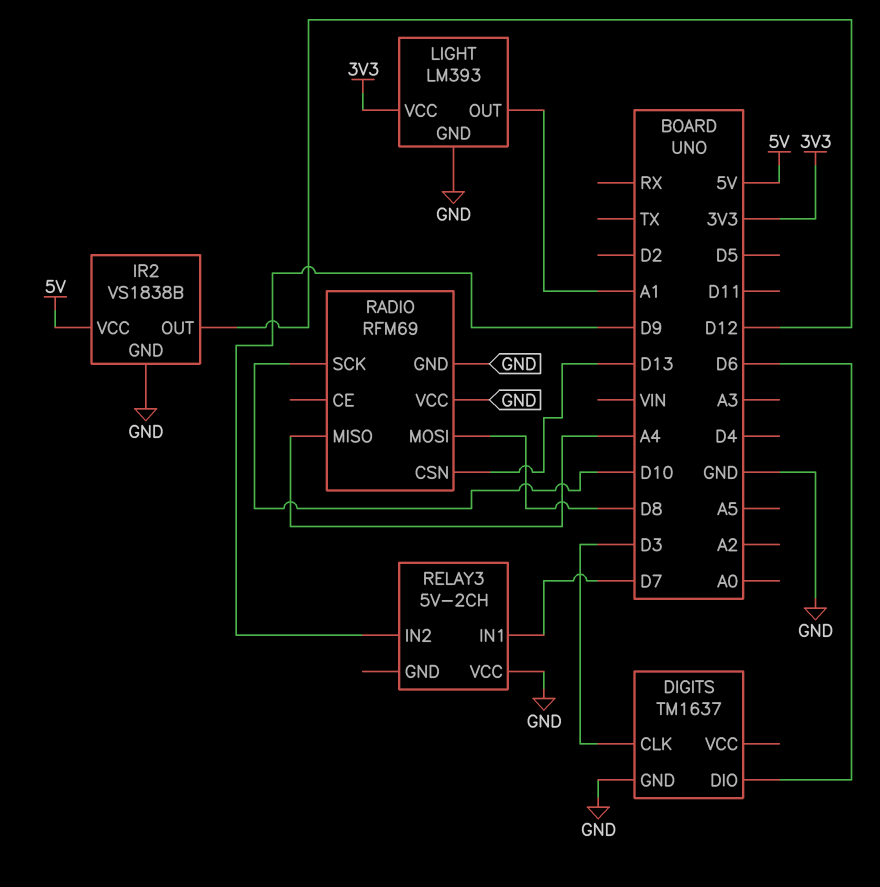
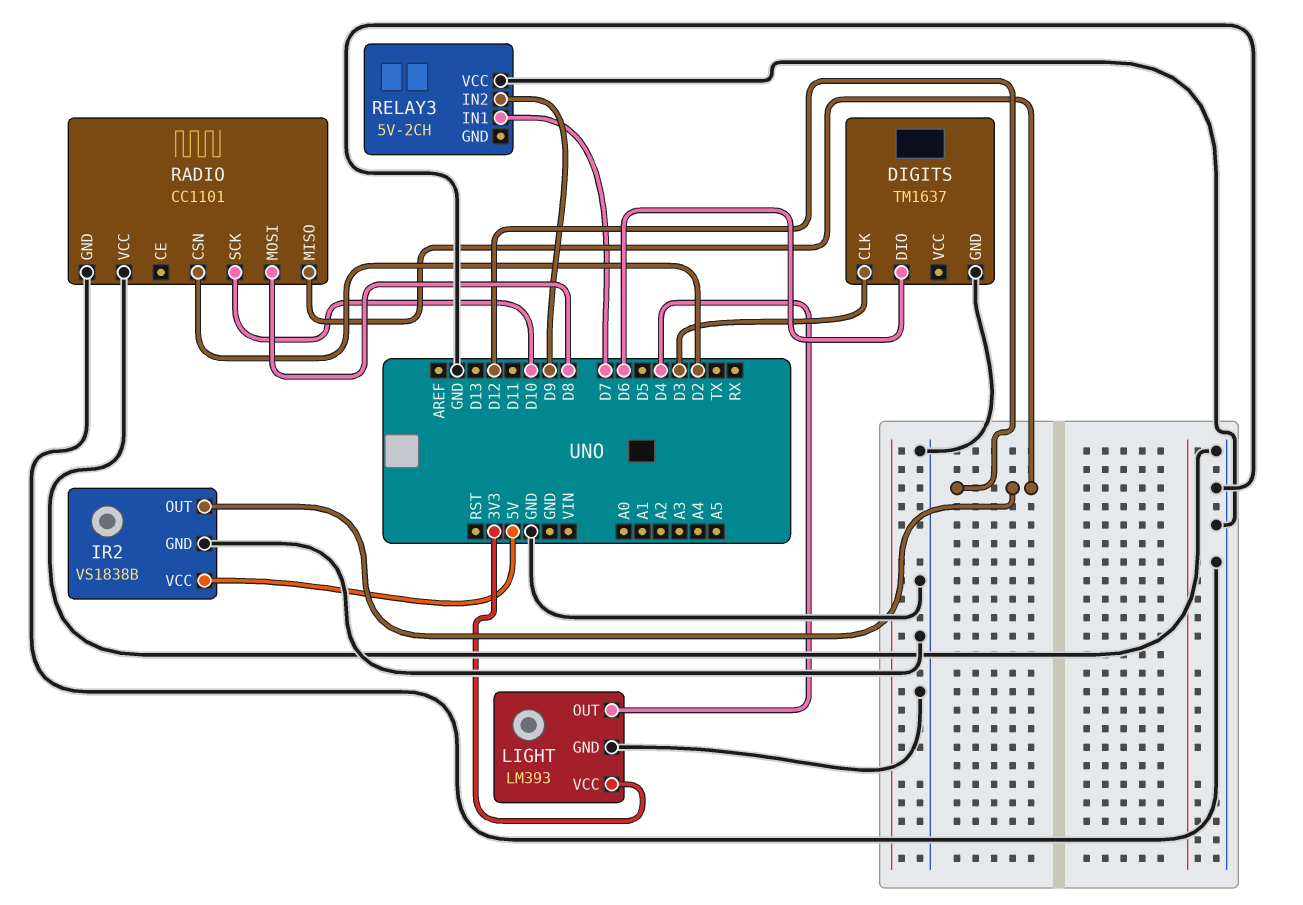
LIGHT pin OUT: A1 -> D4
RADIO: RFM69 -> CC1101
RADIO pin CSN: D13 -> D2
RADIO pin MISO: A4 -> D12

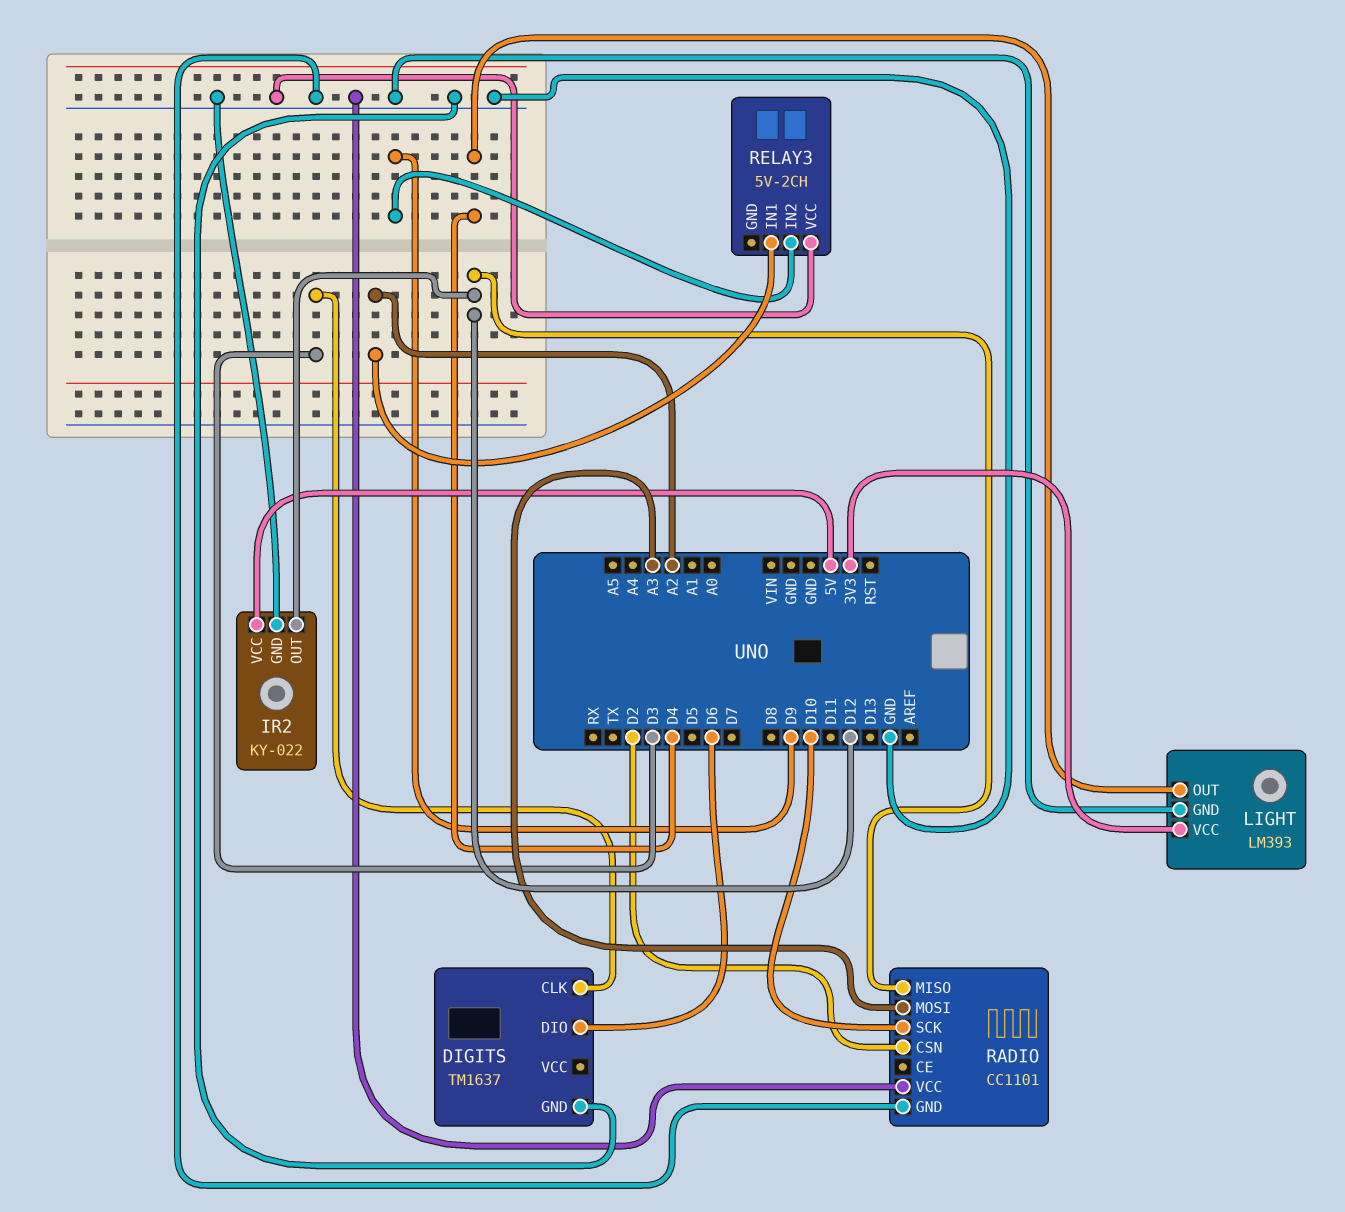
IR2: VS1838B -> KY-022
RADIO pin MOSI: D8 -> A3
RELAY3 pin IN1: D7 -> A2

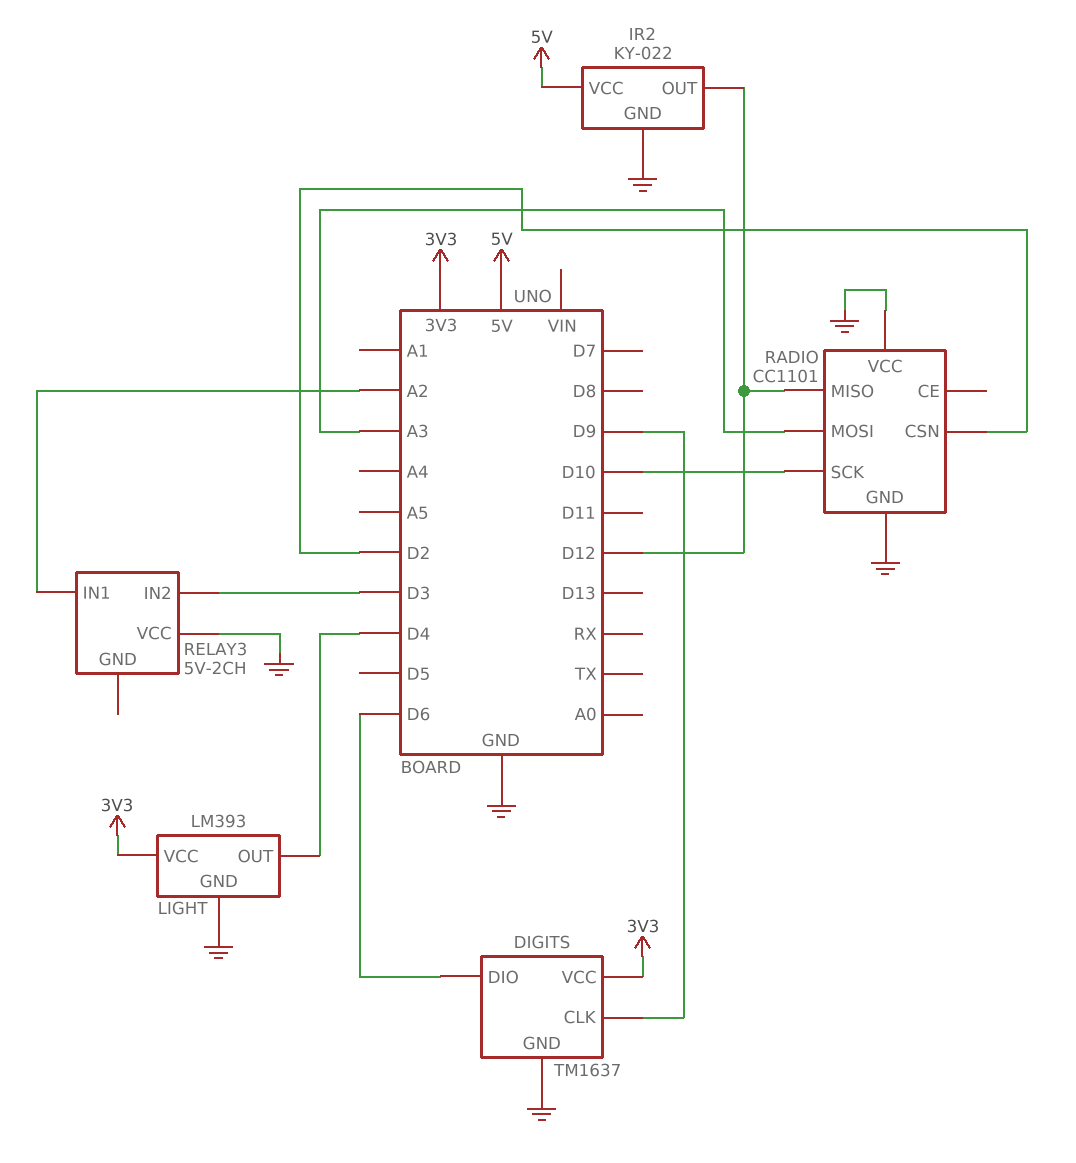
DIGITS pin CLK: D3 -> D9
DIGITS pin VCC: none -> 3V3
RELAY3 pin IN2: D9 -> D3

